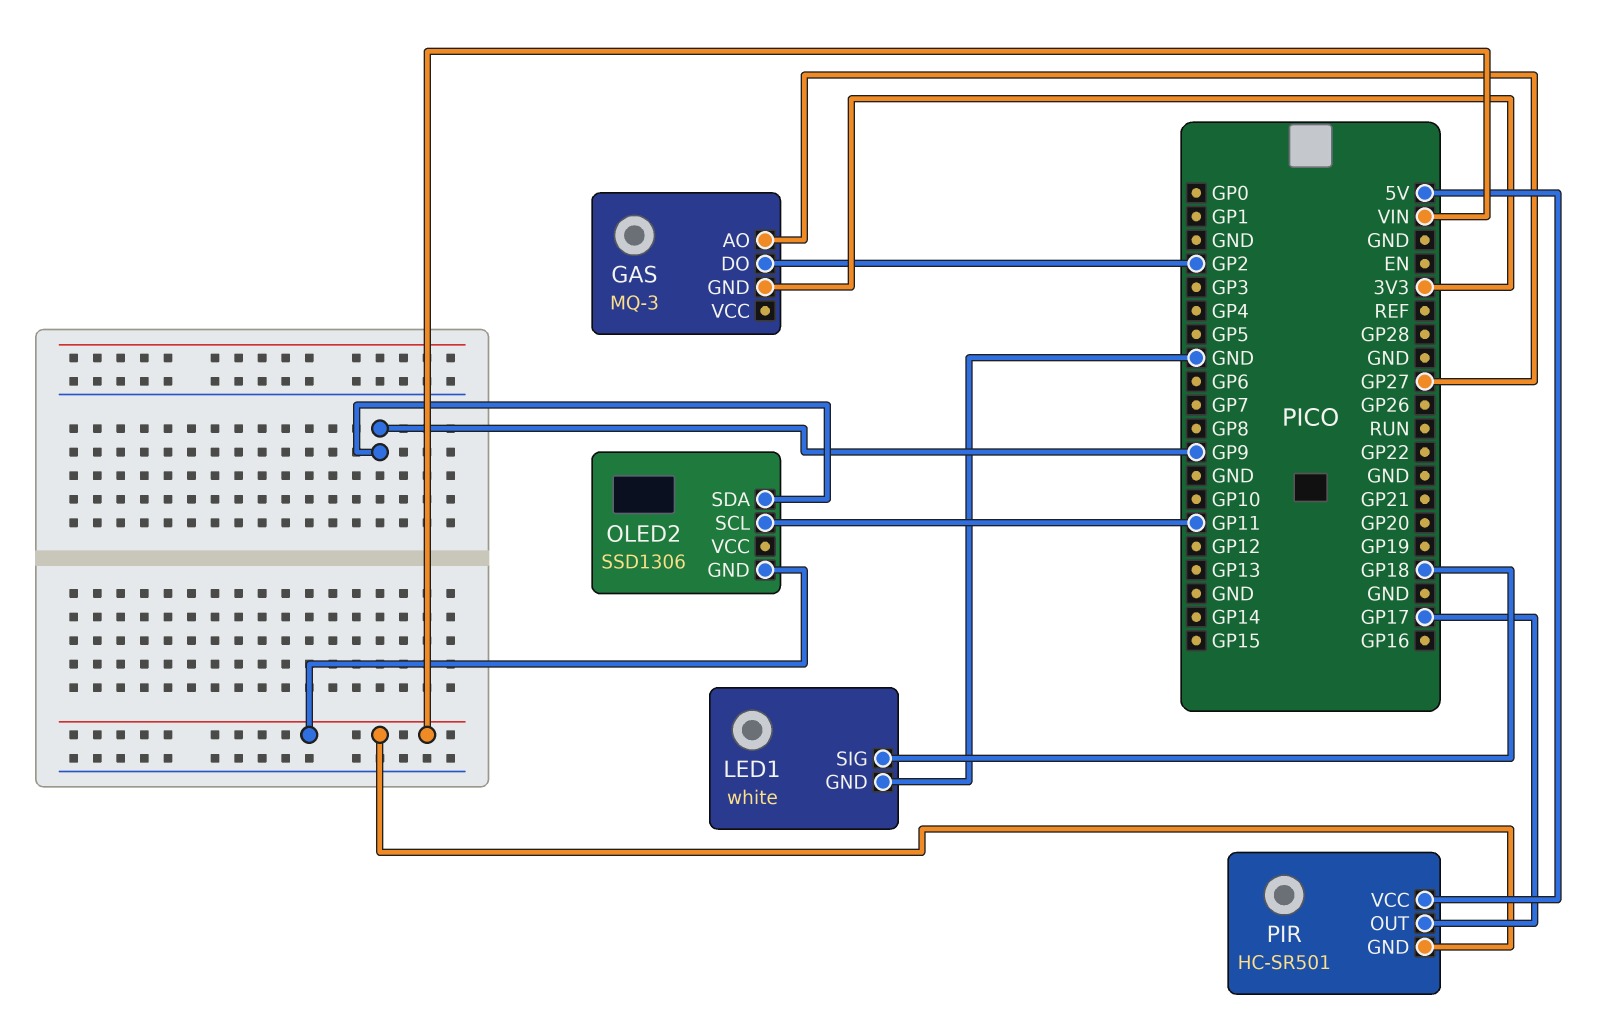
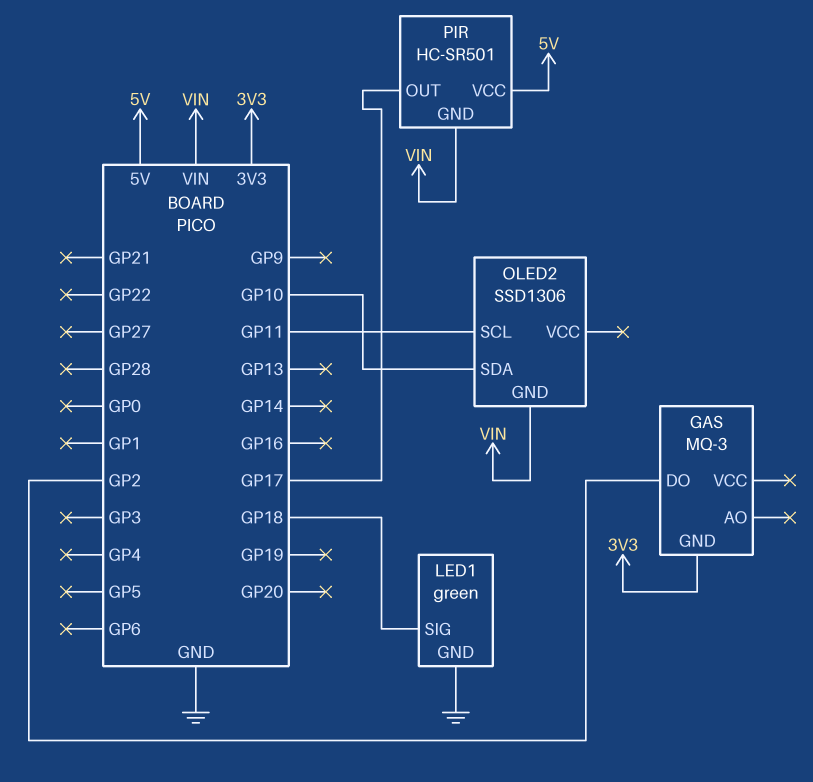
GAS pin AO: GP27 -> none
LED1: white -> green
OLED2 pin SDA: GP9 -> GP10

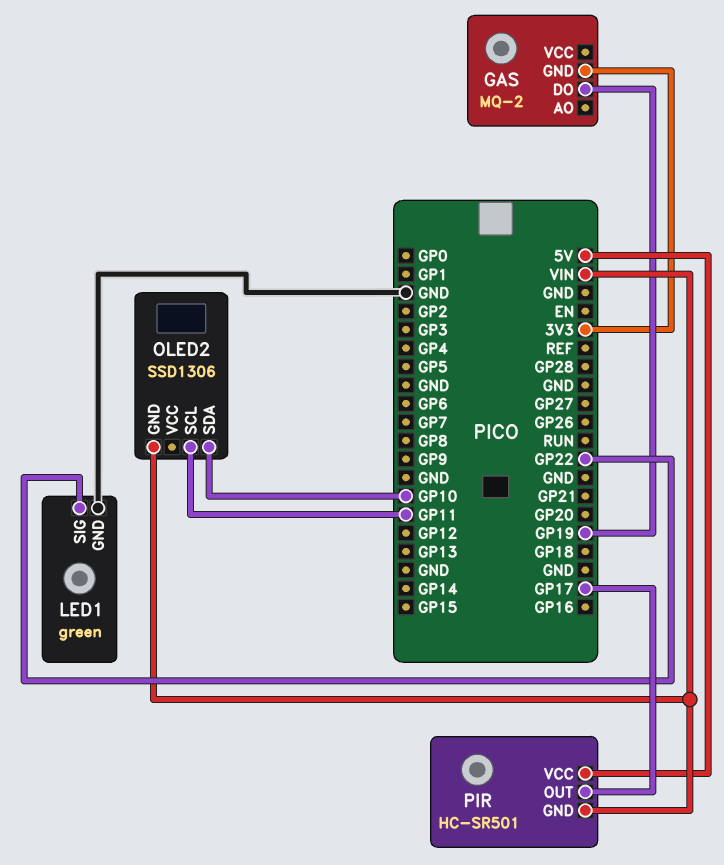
GAS: MQ-3 -> MQ-2
GAS pin DO: GP2 -> GP19
LED1 pin SIG: GP18 -> GP22

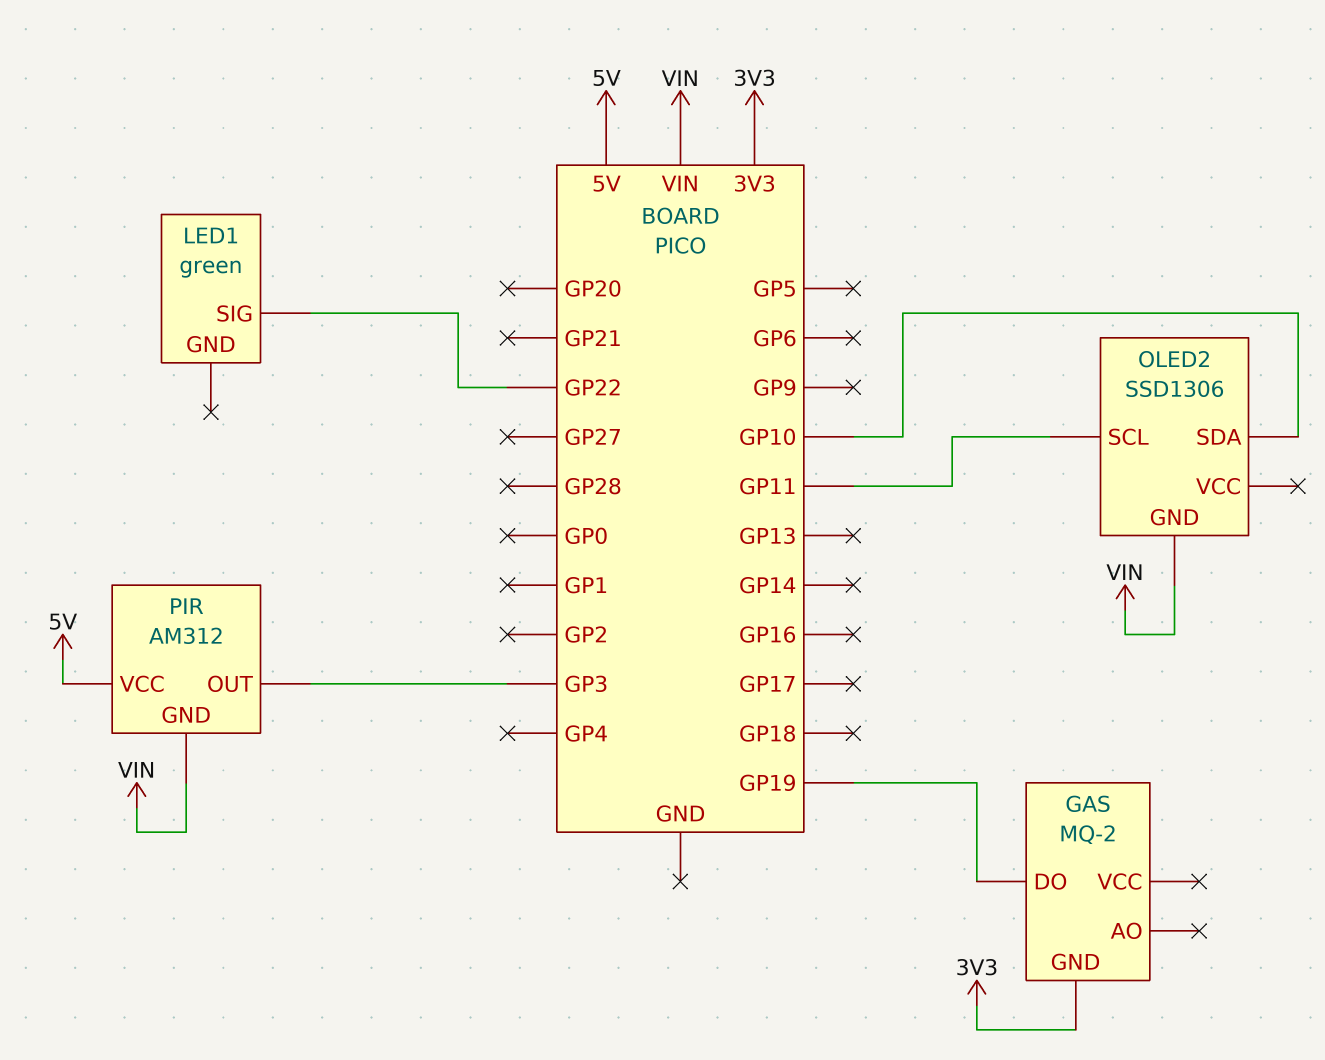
LED1 pin GND: GND -> none
PIR: HC-SR501 -> AM312
PIR pin OUT: GP17 -> GP3

